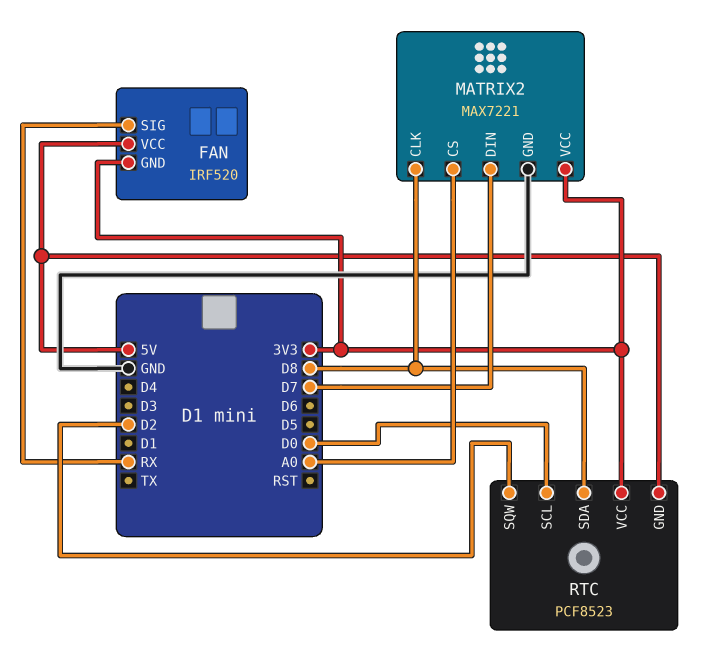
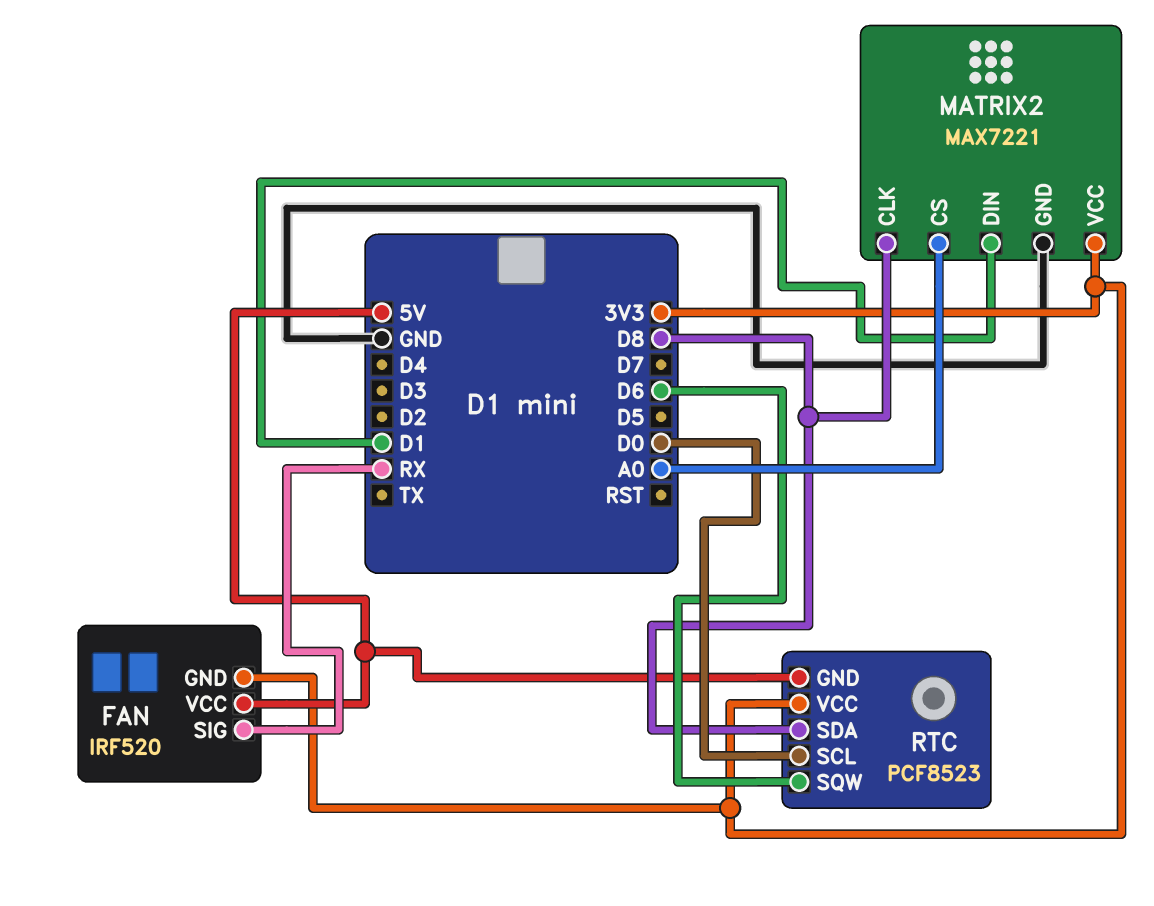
MATRIX2 pin DIN: D7 -> D1
RTC pin SQW: D2 -> D6

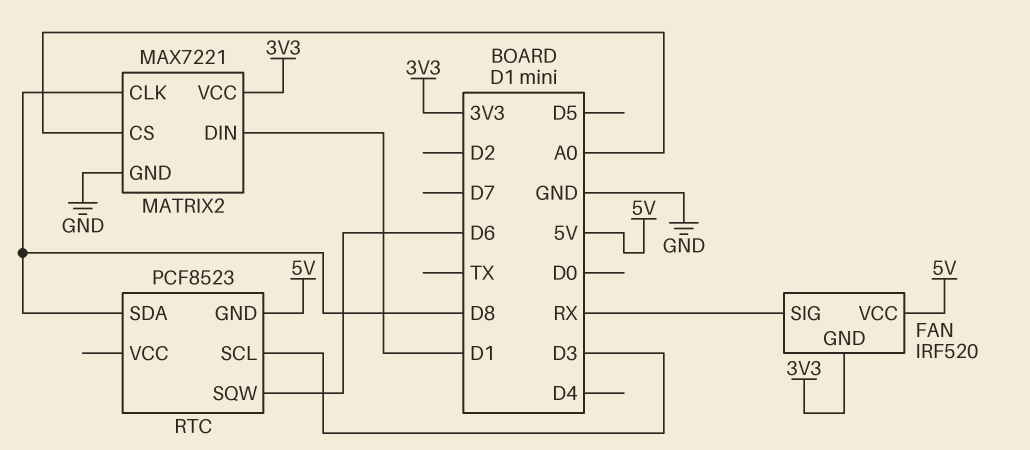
RTC pin SCL: D0 -> D3
RTC pin VCC: 3V3 -> none

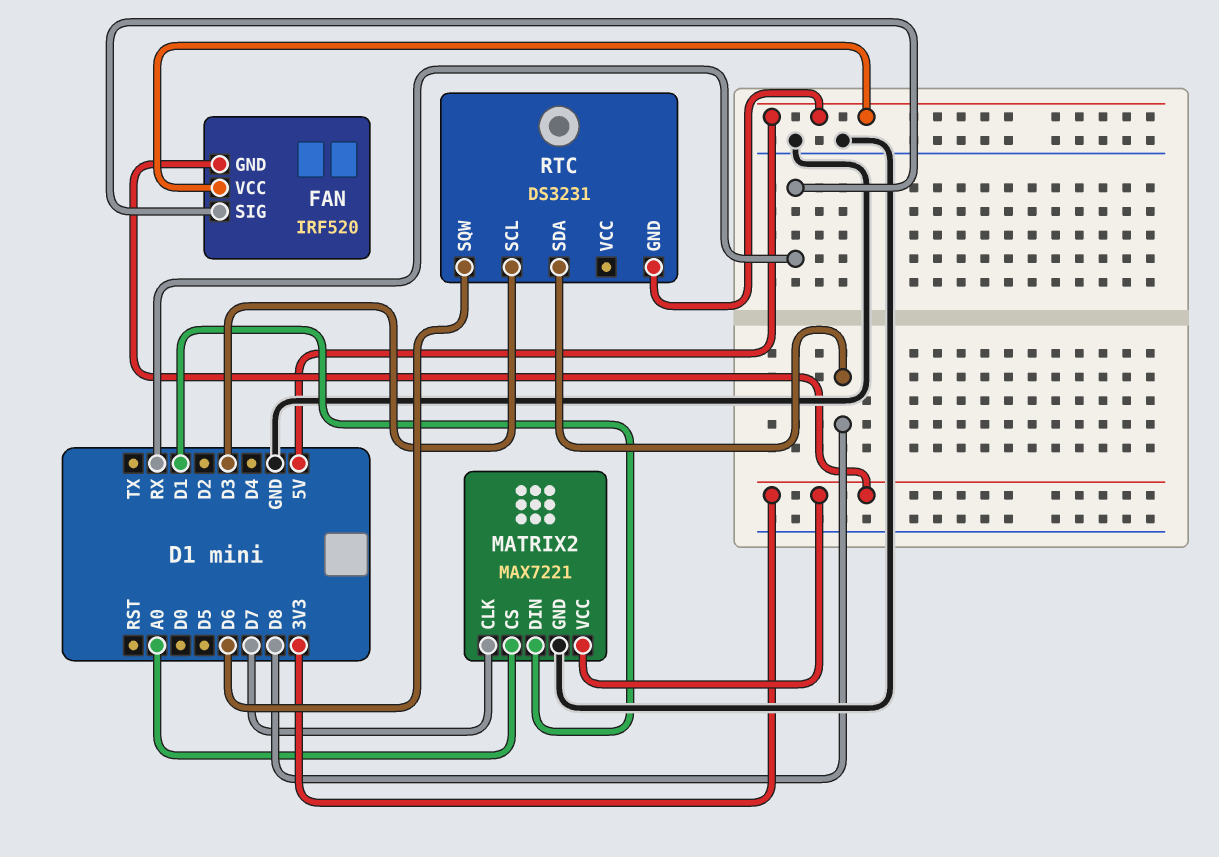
MATRIX2 pin CLK: D8 -> D7
RTC: PCF8523 -> DS3231

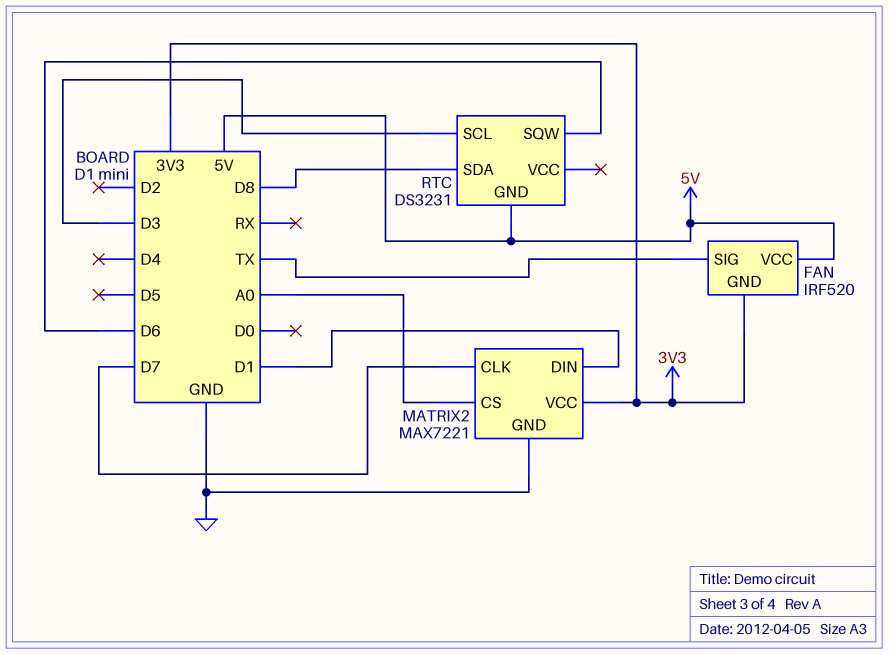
FAN pin SIG: RX -> TX

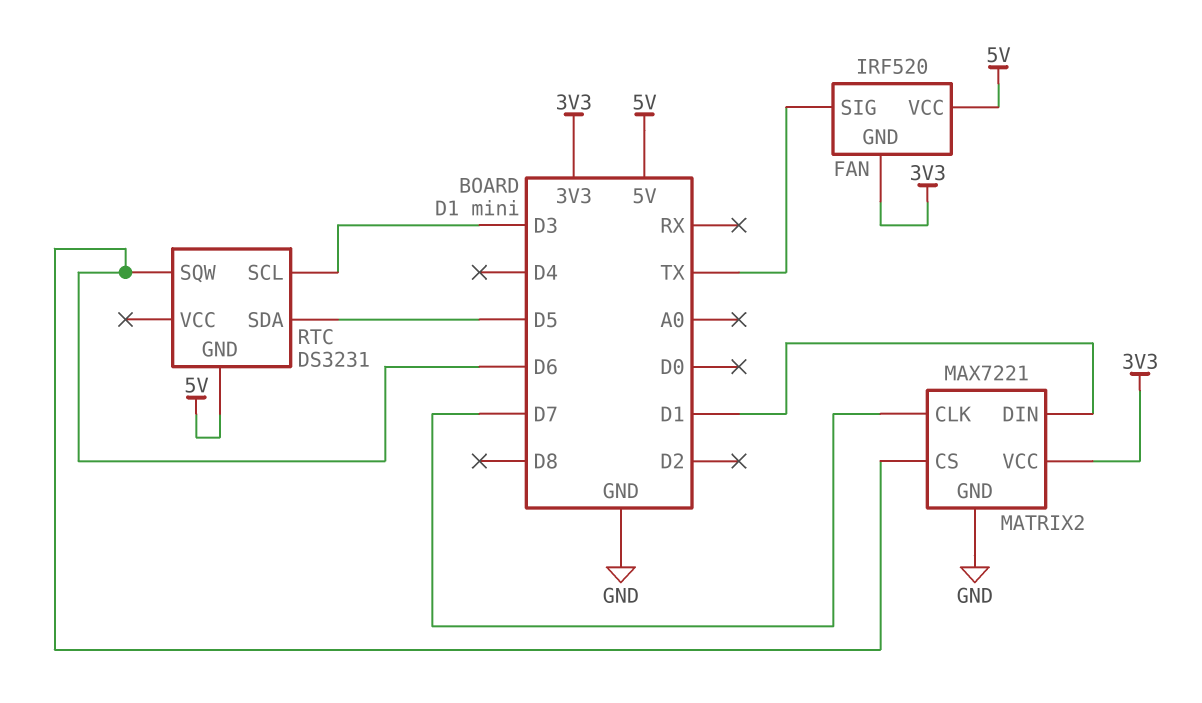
MATRIX2 pin CS: A0 -> D6
RTC pin SDA: D8 -> D5

